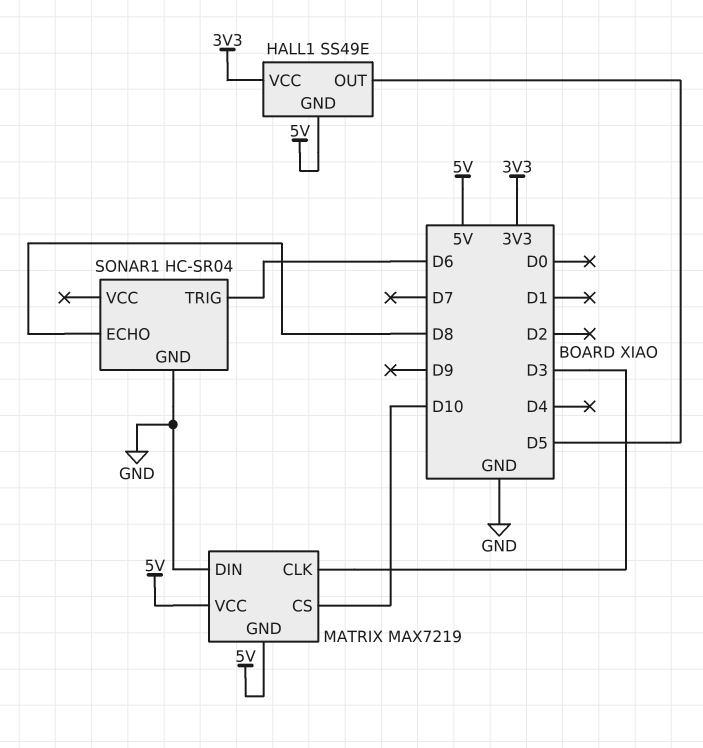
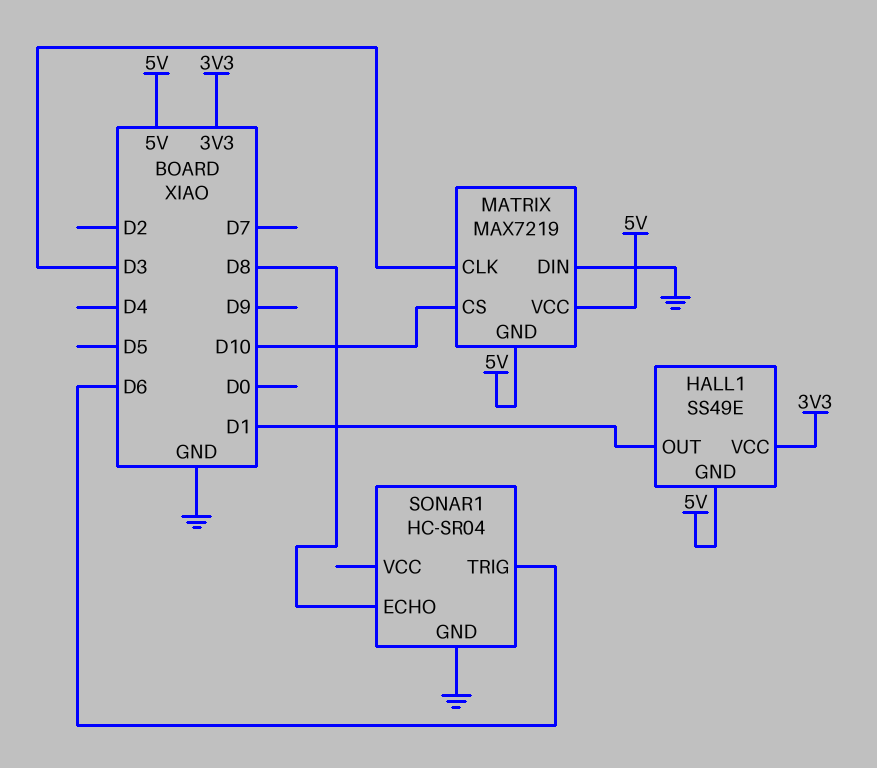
HALL1 pin OUT: D5 -> D1

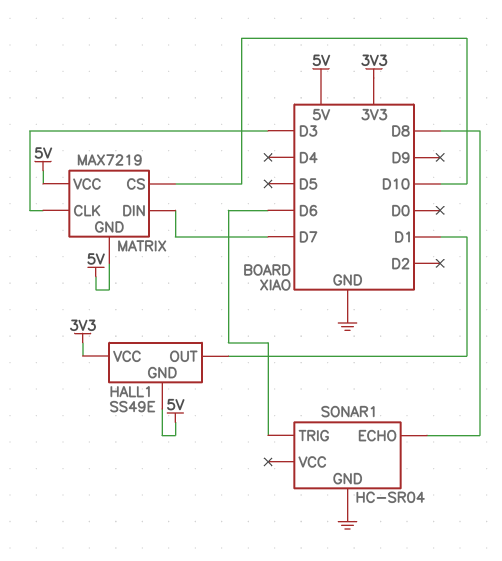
MATRIX pin DIN: GND -> D7

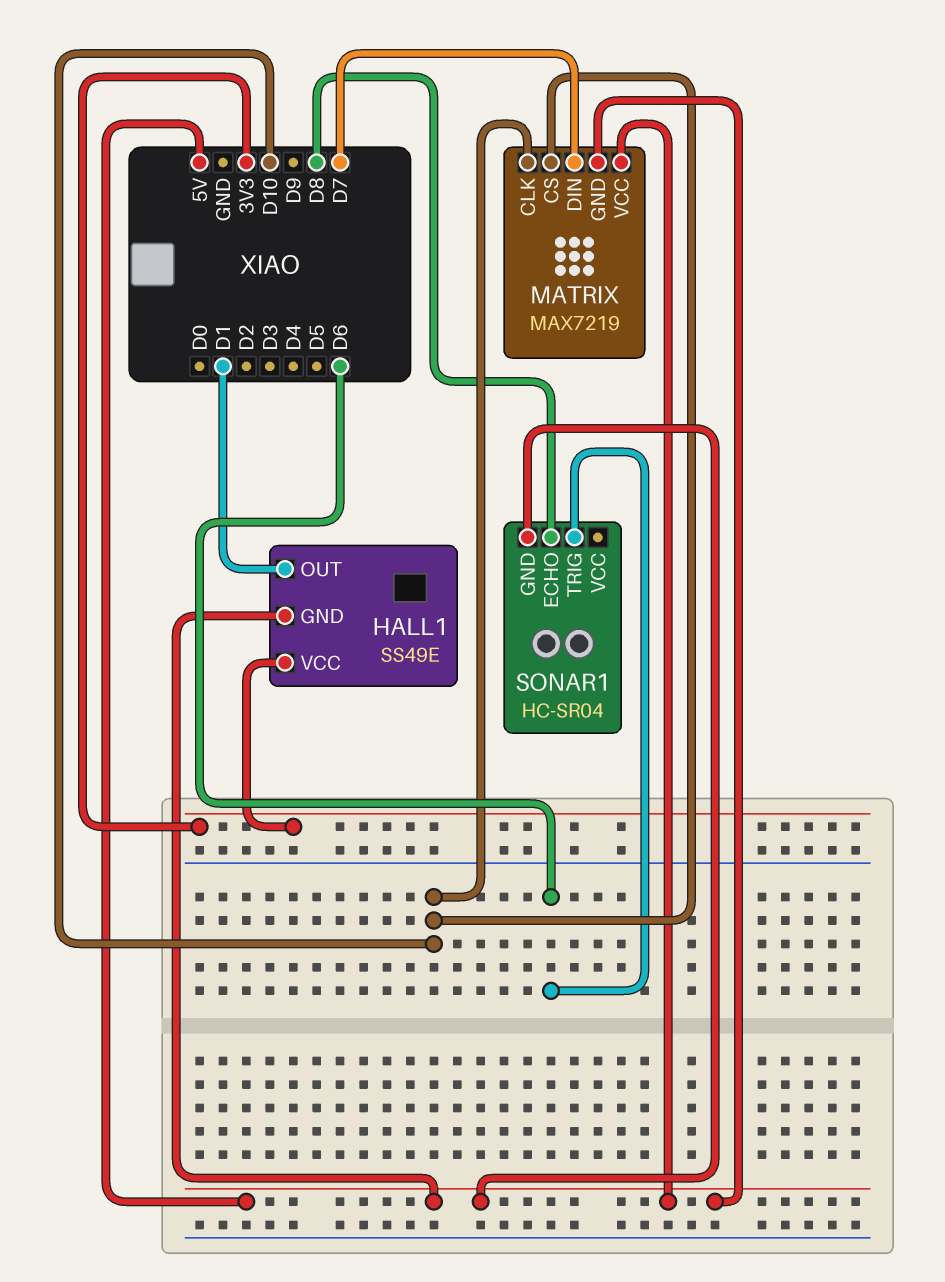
MATRIX pin CLK: D3 -> D10
SONAR1 pin GND: GND -> 5V

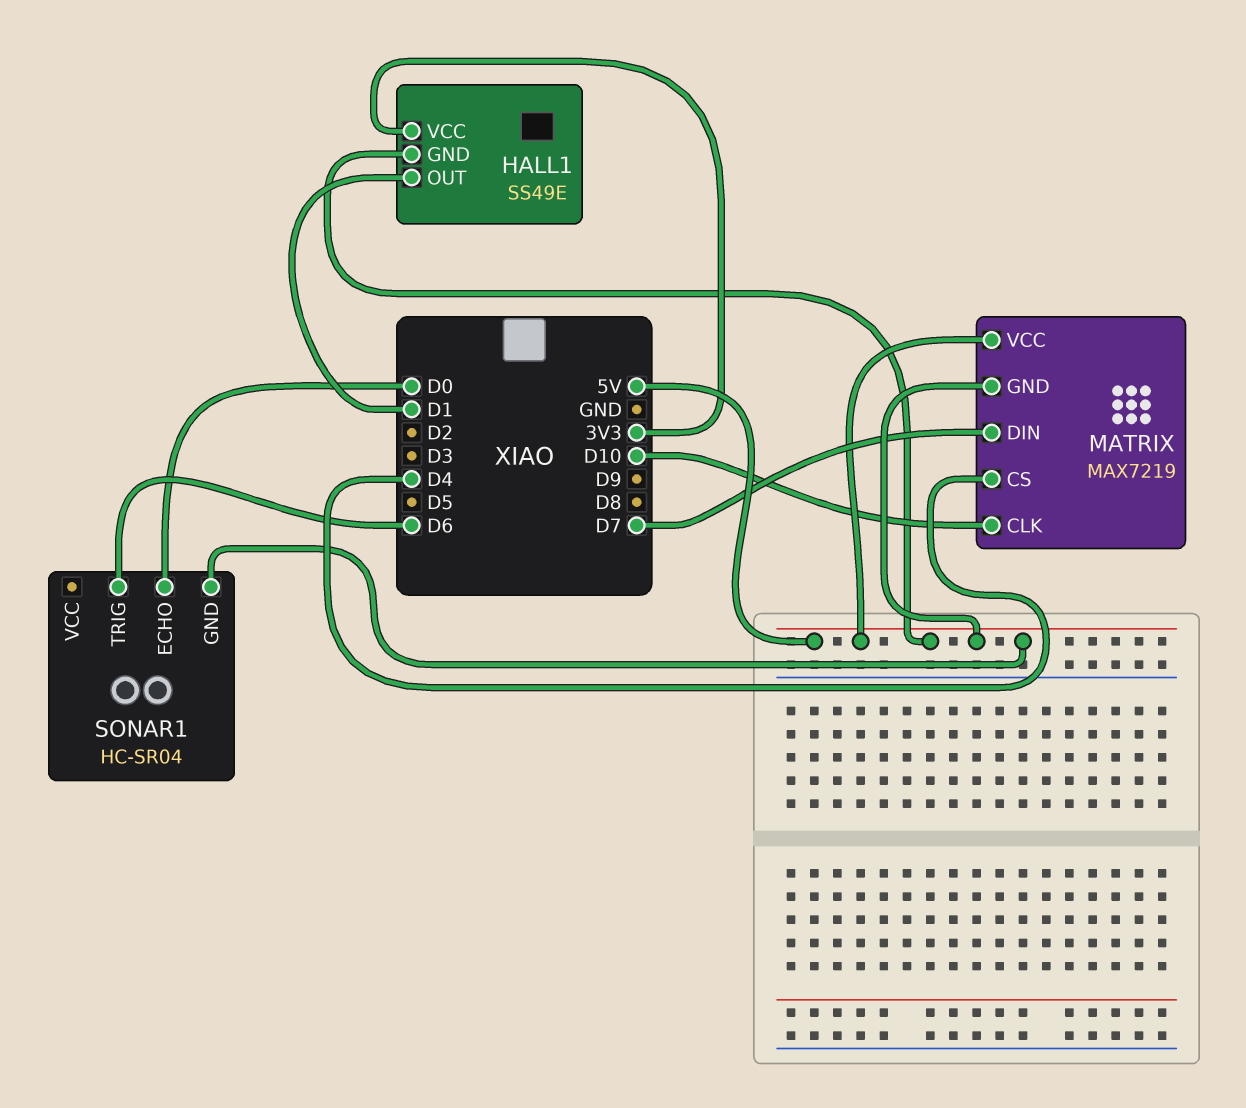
MATRIX pin CS: D10 -> D4
SONAR1 pin ECHO: D8 -> D0

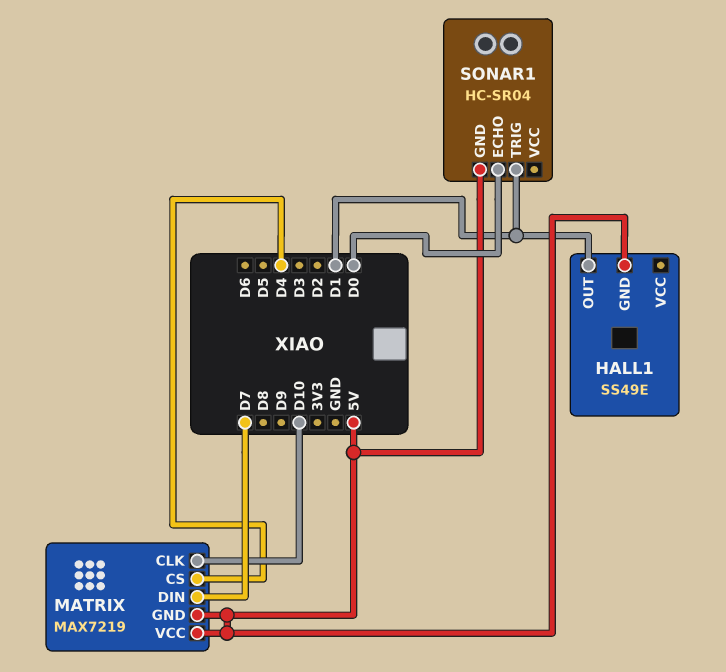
HALL1 pin VCC: 3V3 -> none
SONAR1 pin TRIG: D6 -> D1

